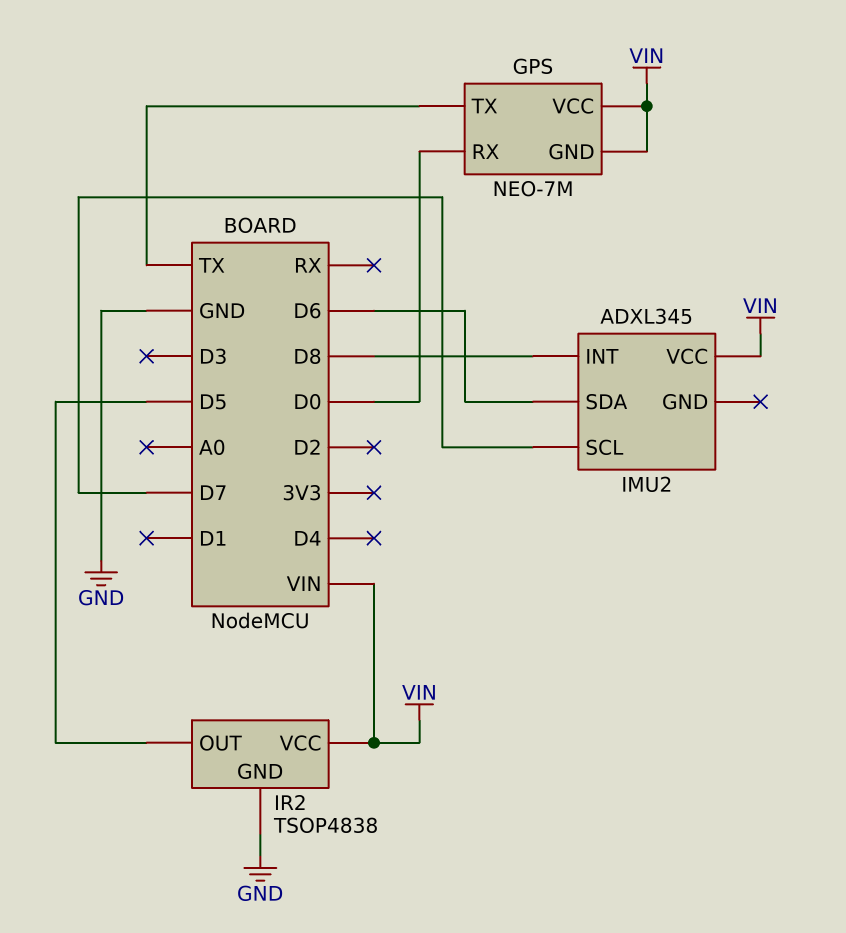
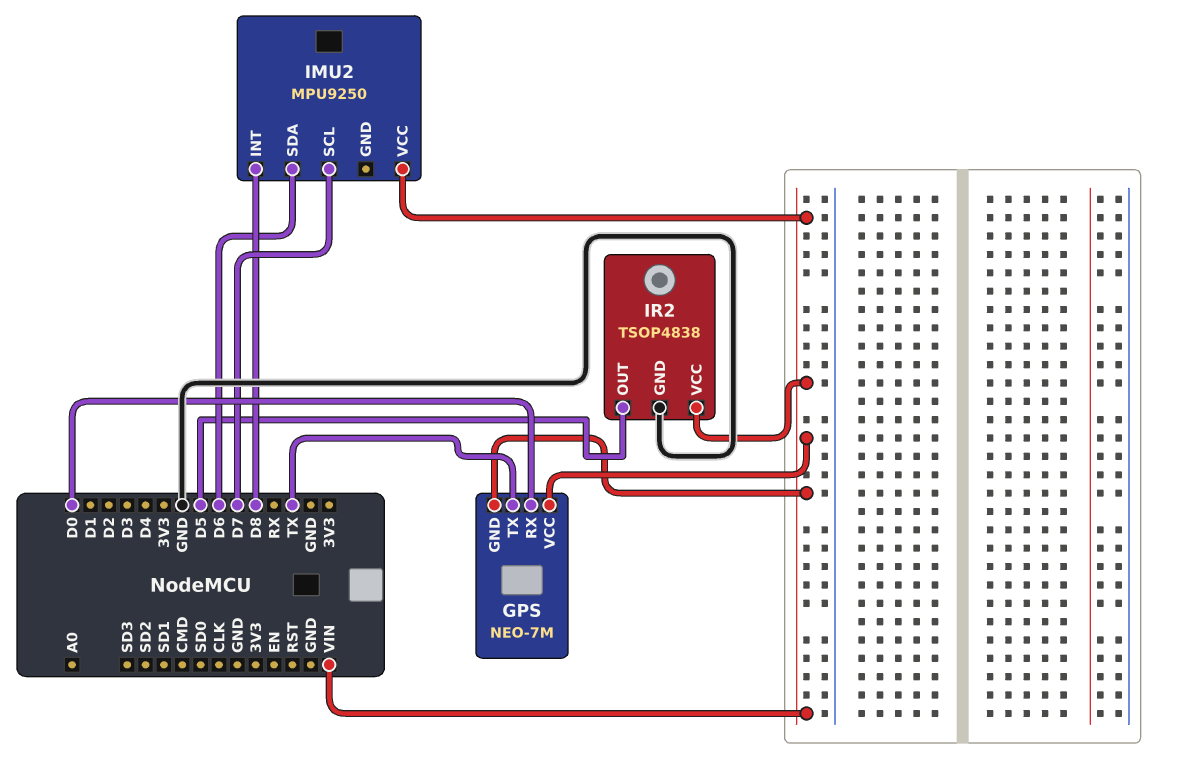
IMU2: ADXL345 -> MPU9250

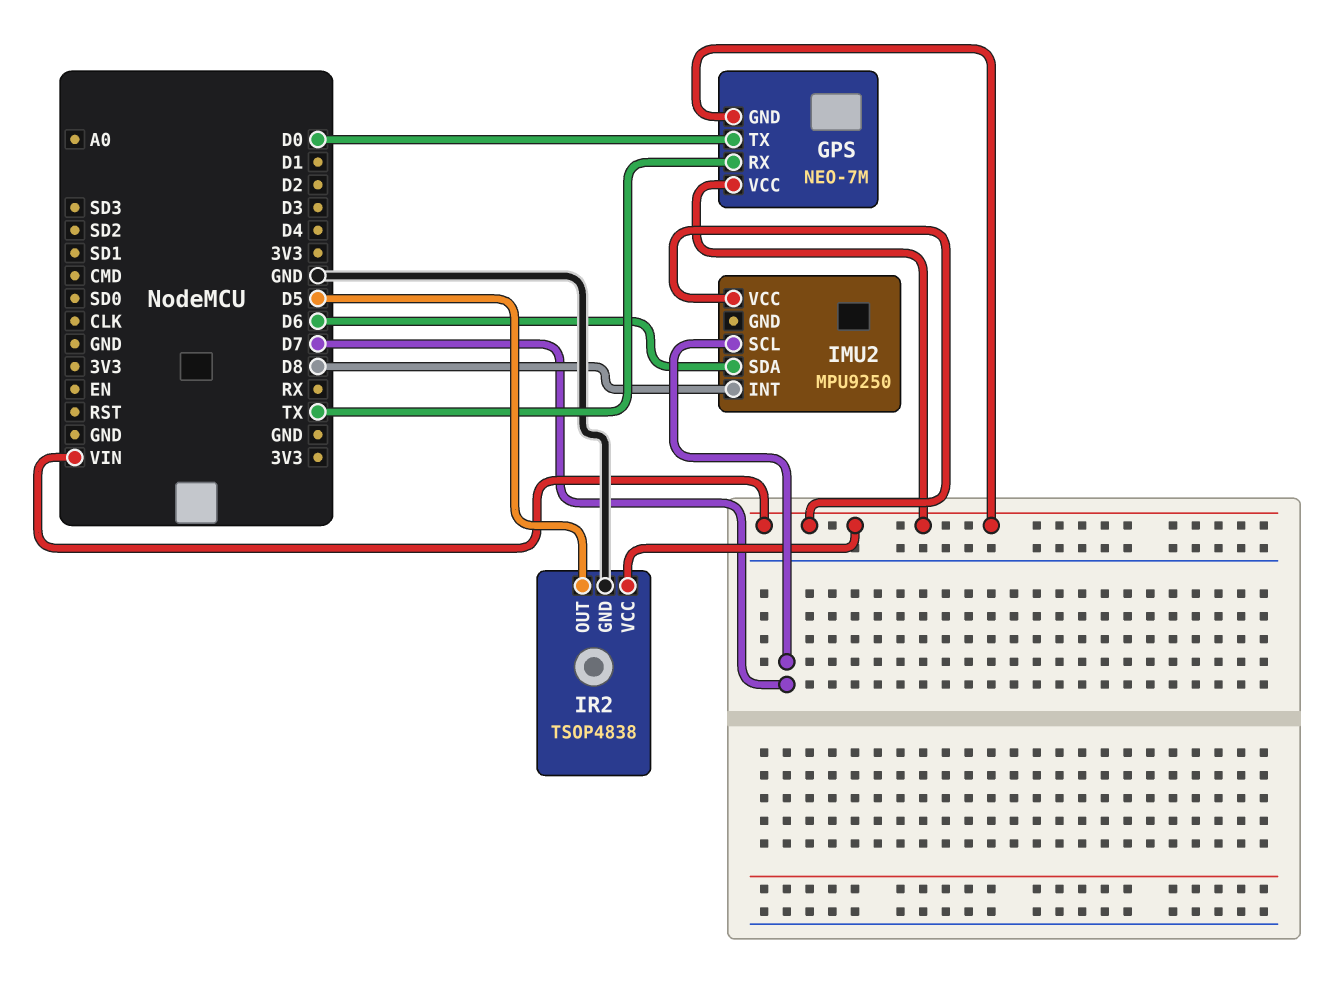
GPS pin RX: D0 -> TX
GPS pin TX: TX -> D0

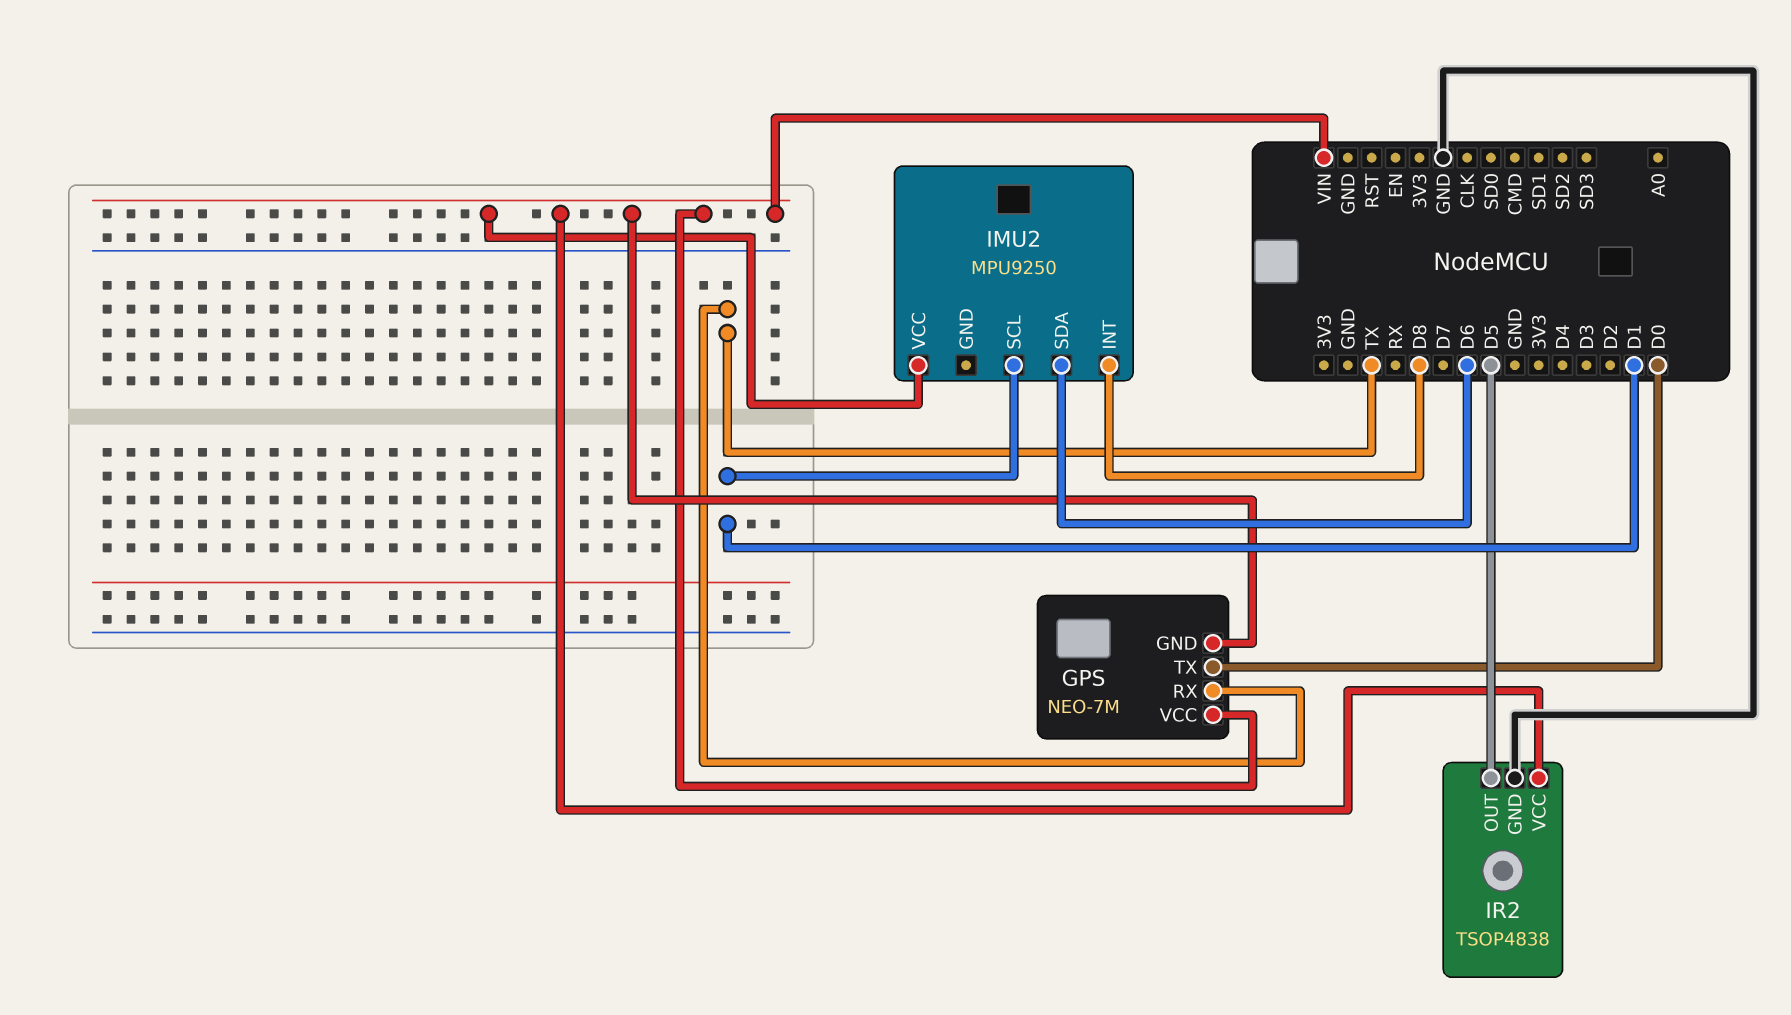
IMU2 pin SCL: D7 -> D1

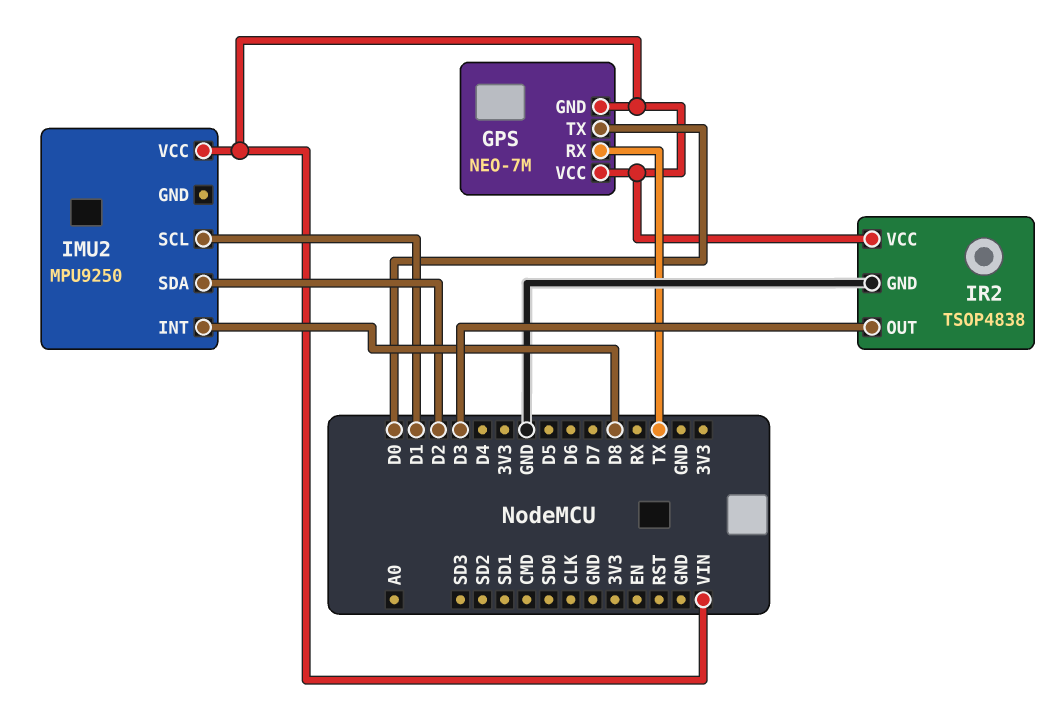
IMU2 pin SDA: D6 -> D2
IR2 pin OUT: D5 -> D3

